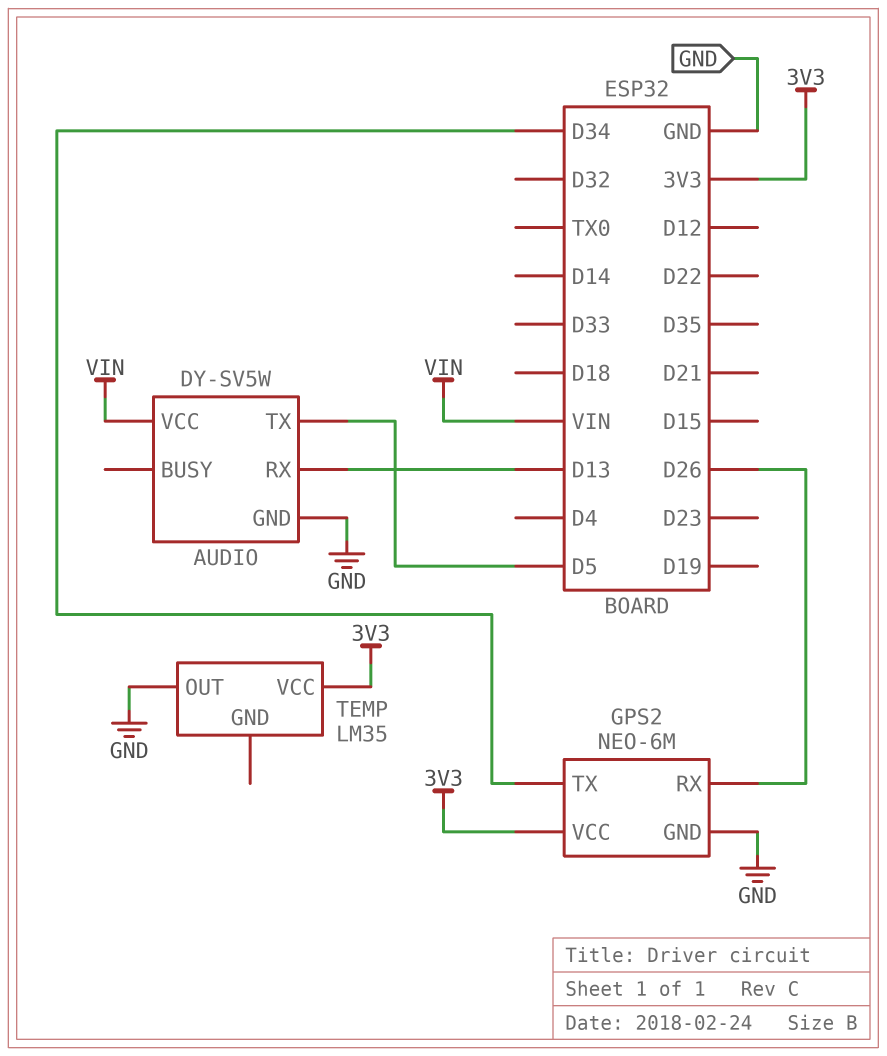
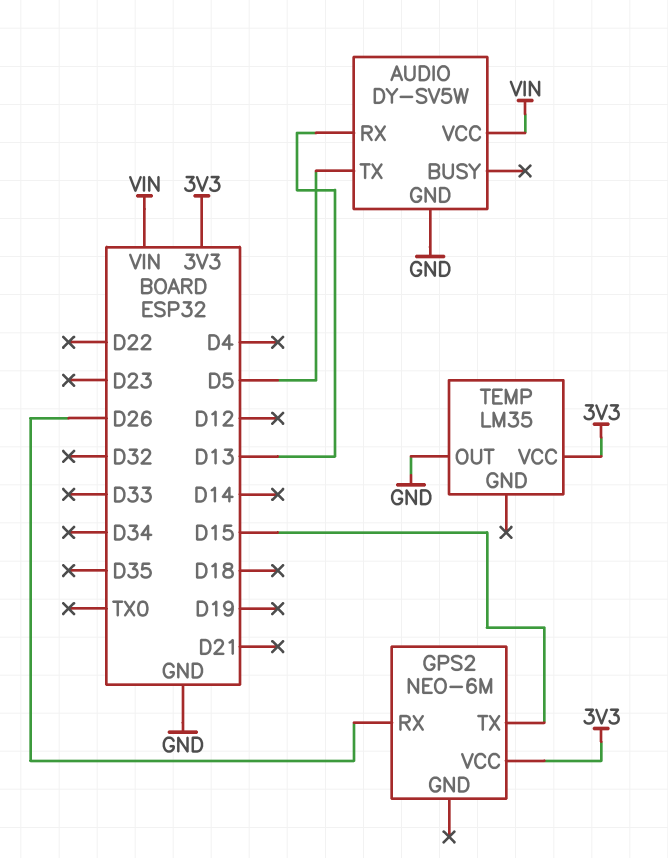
GPS2 pin GND: GND -> none
GPS2 pin TX: D34 -> D15

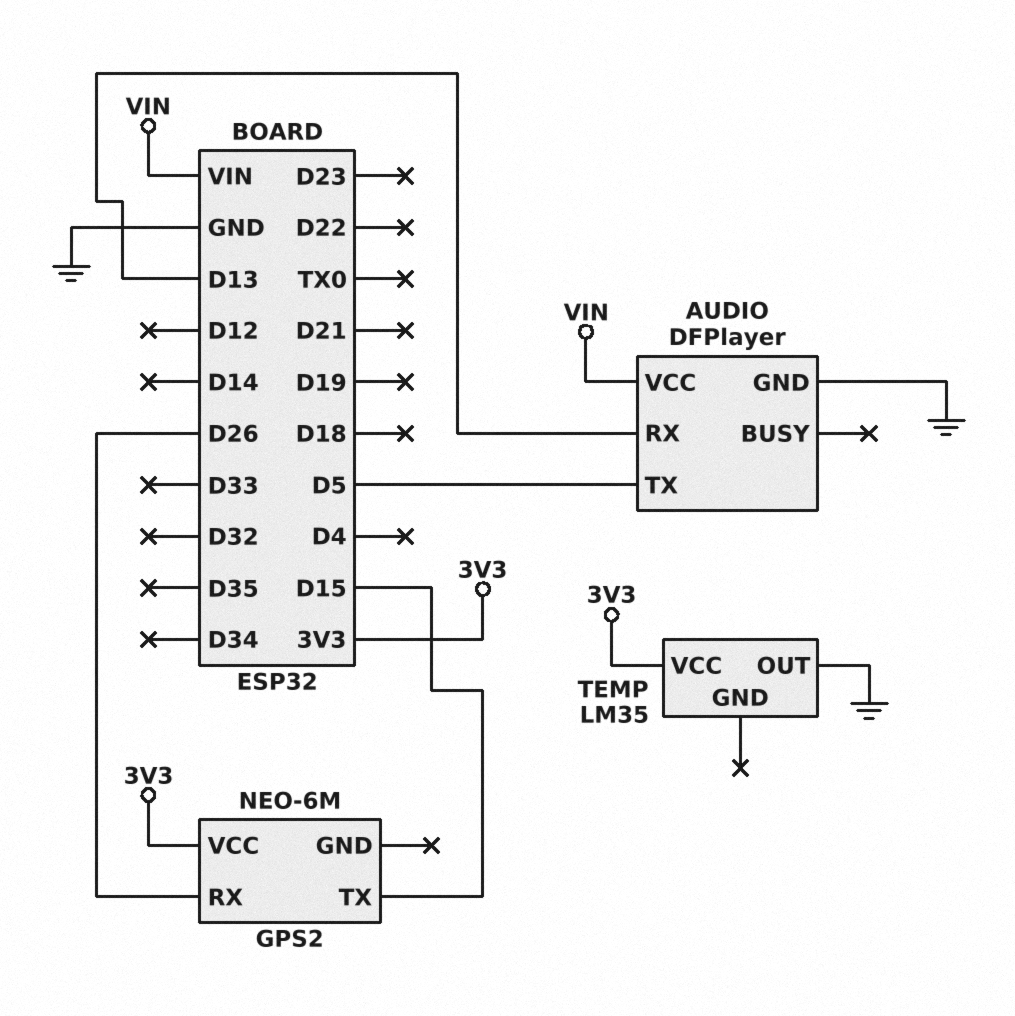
AUDIO: DY-SV5W -> DFPlayer

